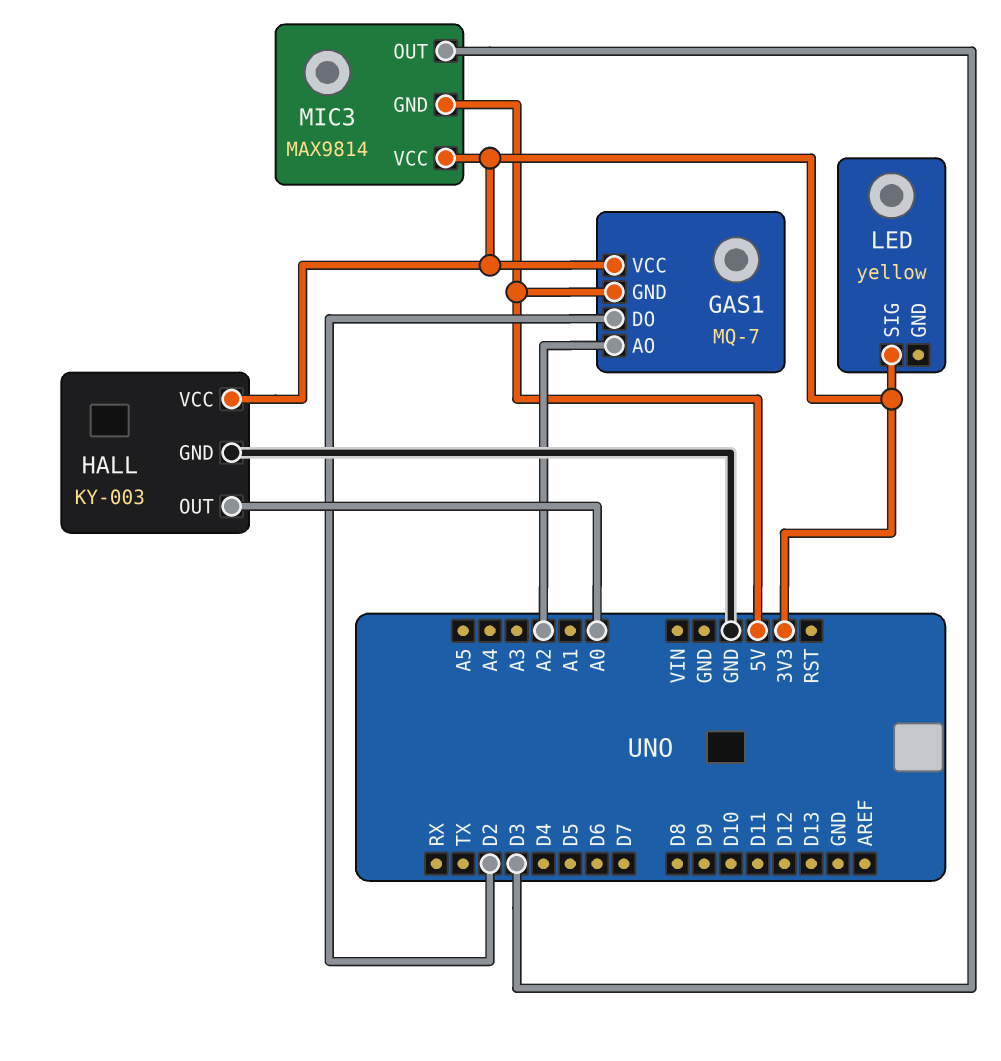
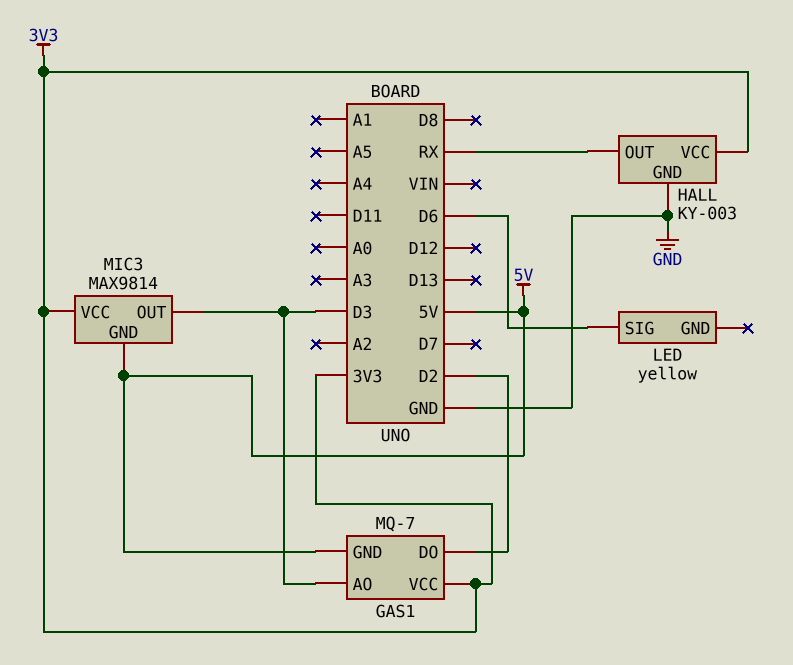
GAS1 pin AO: A2 -> D3
HALL pin OUT: A0 -> RX
LED pin SIG: 3V3 -> D6

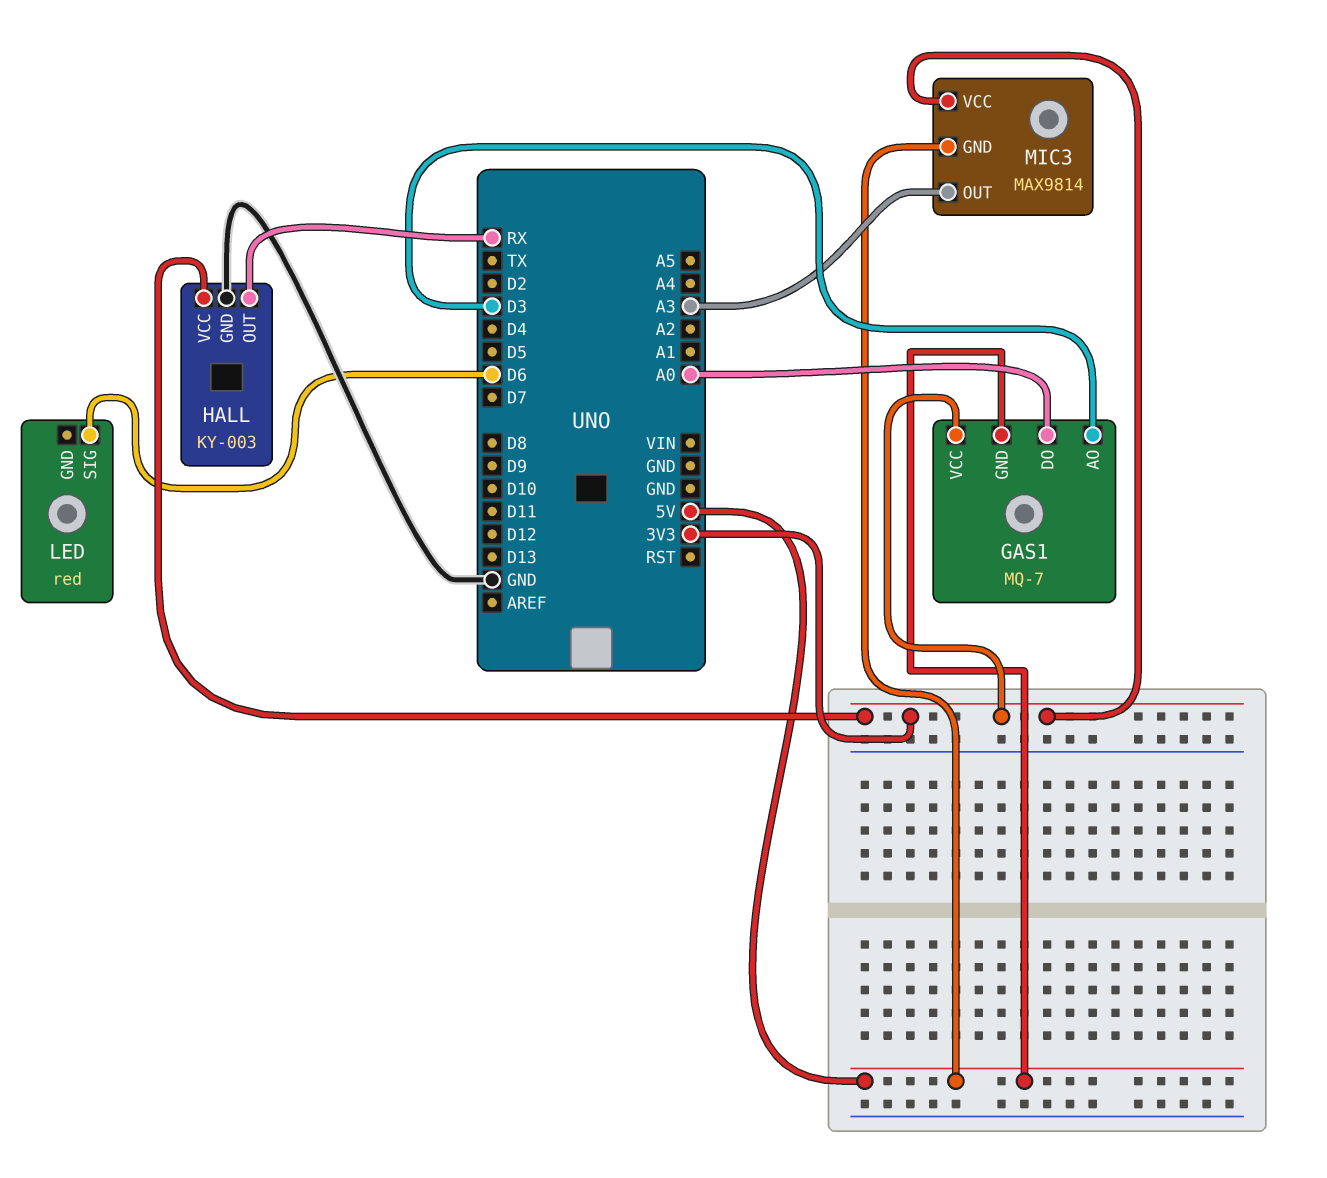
GAS1 pin DO: D2 -> A0
LED: yellow -> red
MIC3 pin OUT: D3 -> A3

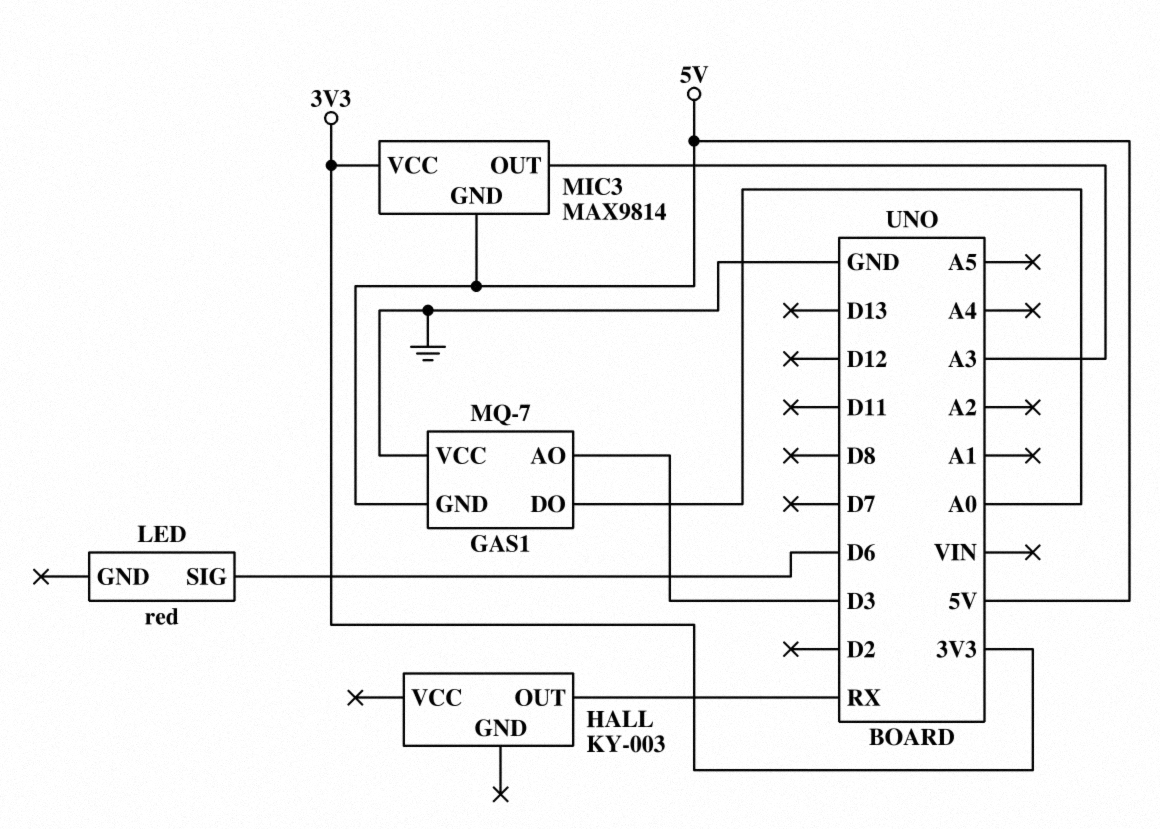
GAS1 pin VCC: 3V3 -> GND
HALL pin GND: GND -> none
HALL pin VCC: 3V3 -> none

